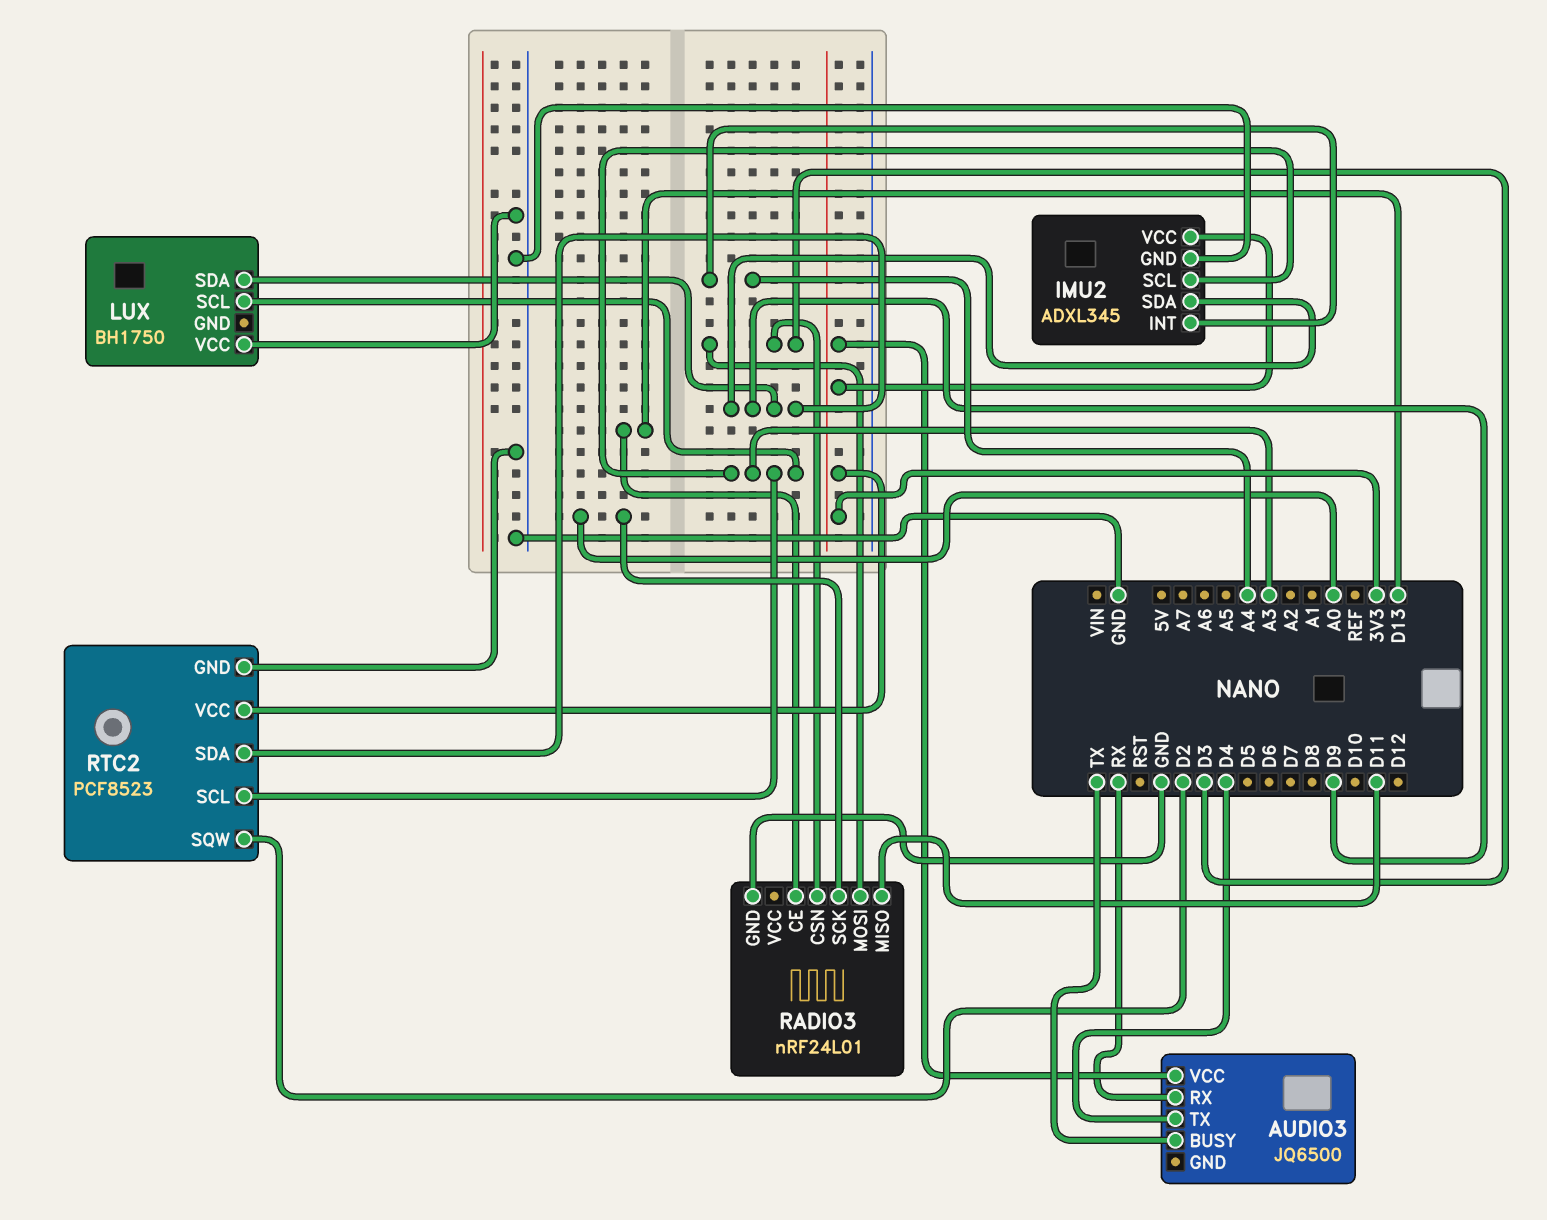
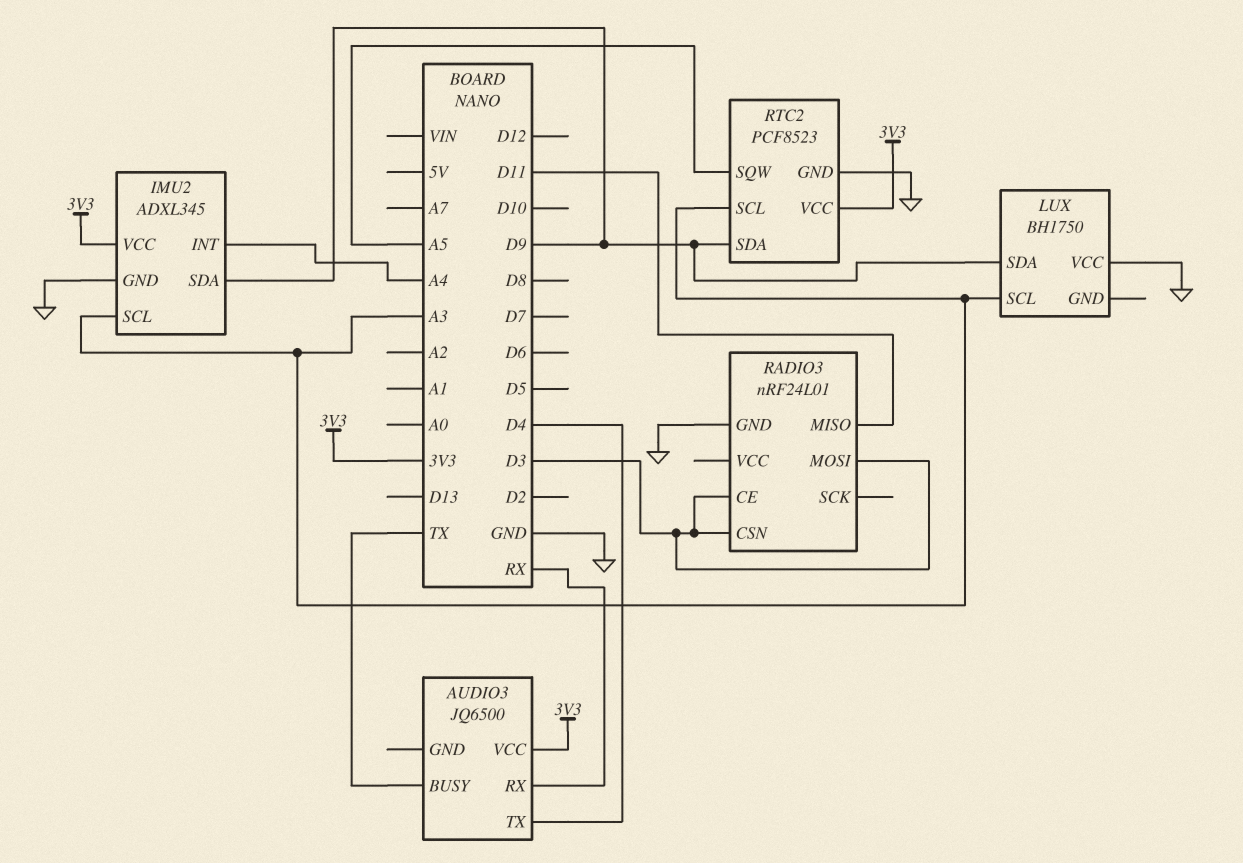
RADIO3 pin CE: D13 -> D3
RADIO3 pin SCK: A0 -> none
RTC2 pin SQW: D2 -> A5

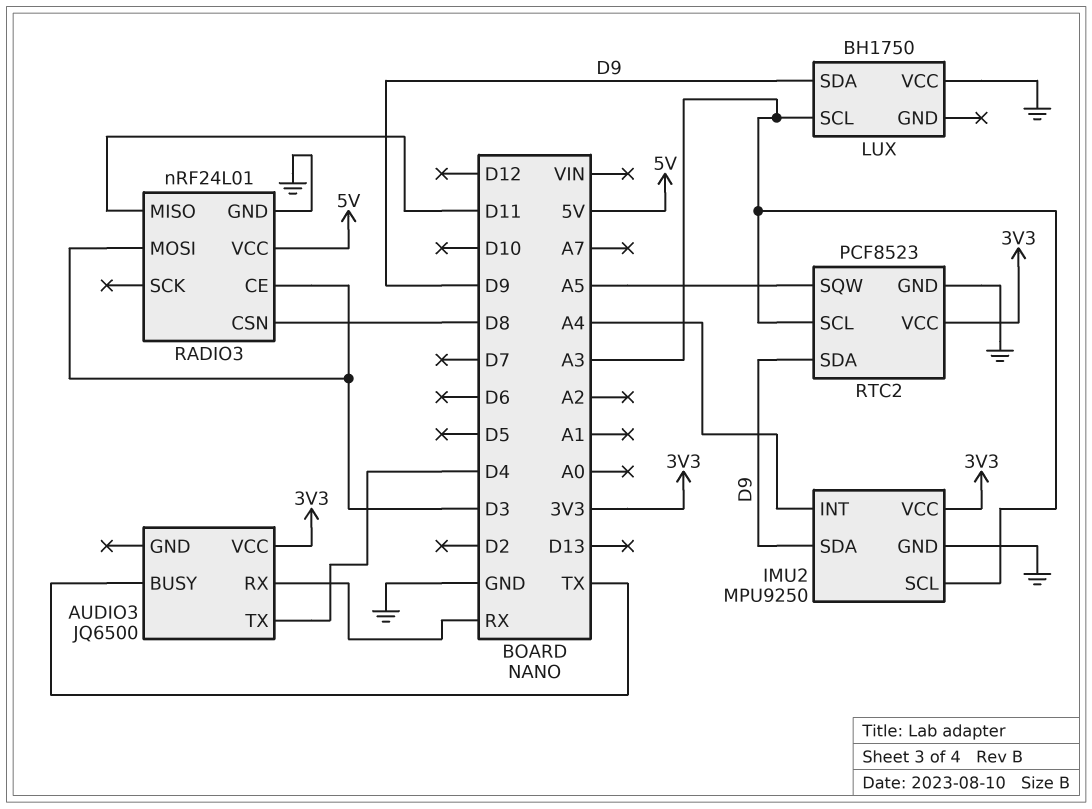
IMU2: ADXL345 -> MPU9250
RADIO3 pin CSN: D3 -> D8
RADIO3 pin VCC: none -> 5V

